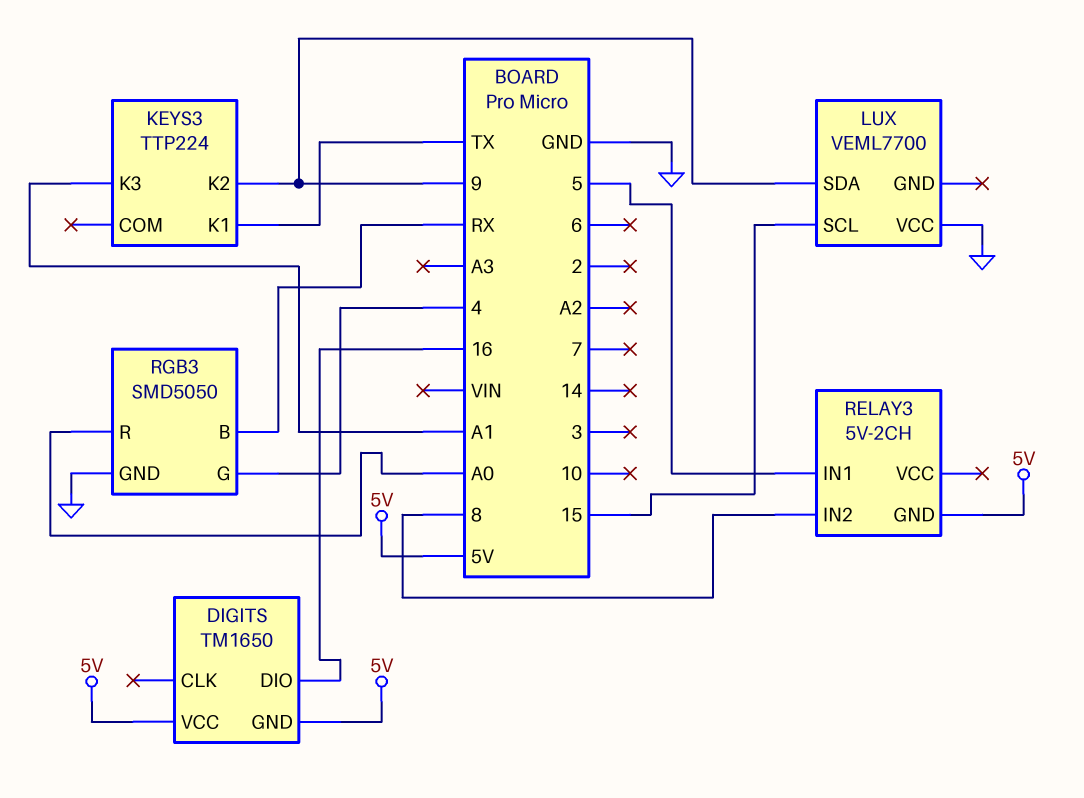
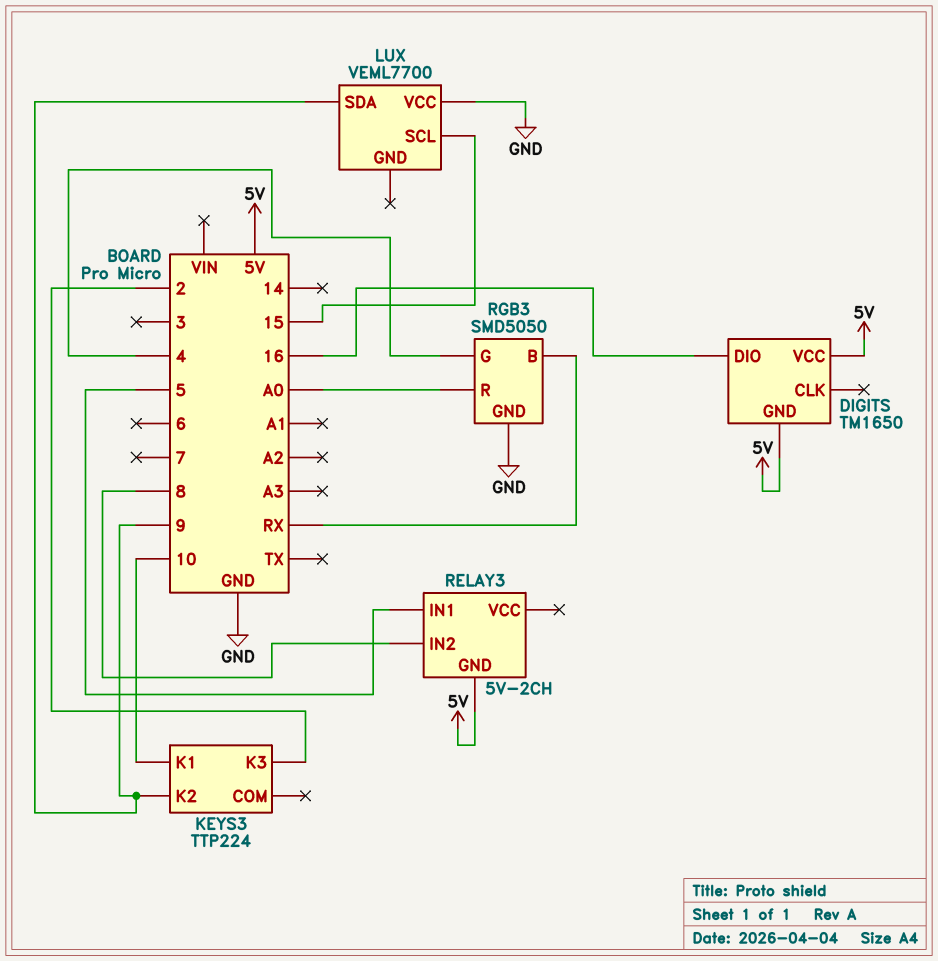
KEYS3 pin K1: TX -> 10
KEYS3 pin K3: A1 -> 2

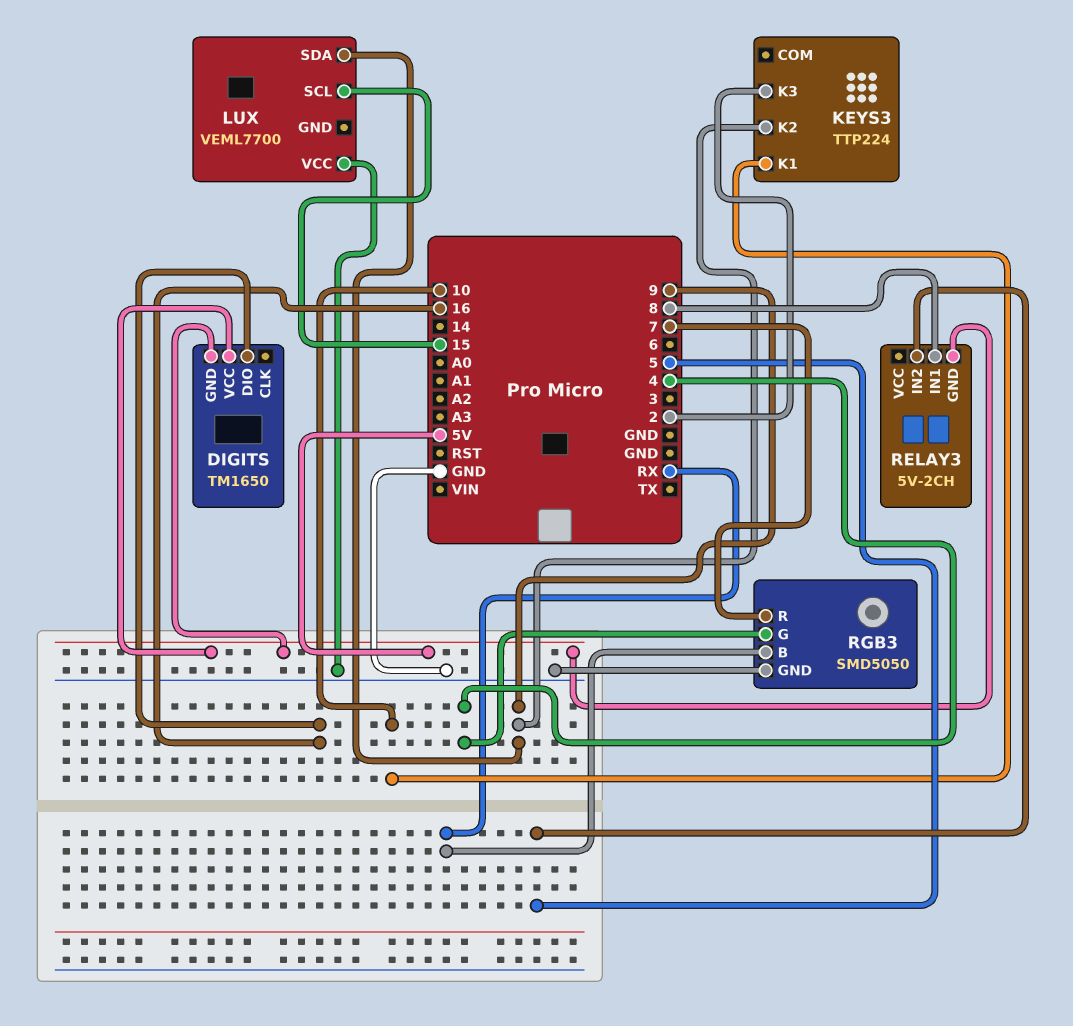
RELAY3 pin IN1: 5 -> 8
RELAY3 pin IN2: 8 -> 5
RGB3 pin R: A0 -> 7

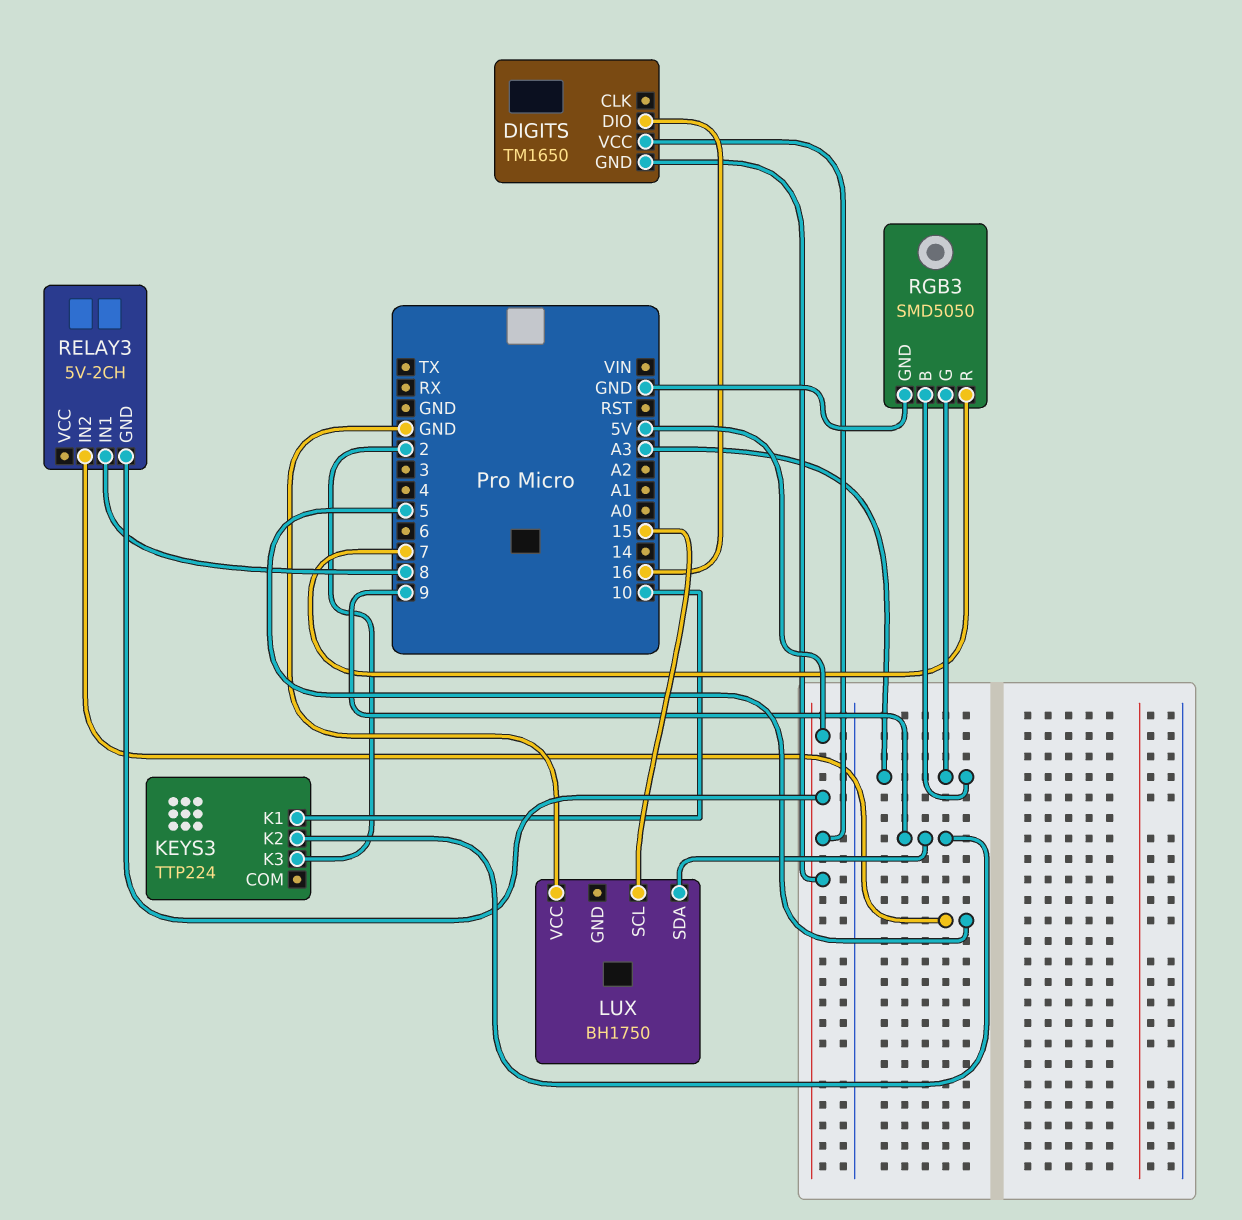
LUX: VEML7700 -> BH1750
RGB3 pin B: RX -> A3
RGB3 pin G: 4 -> A3

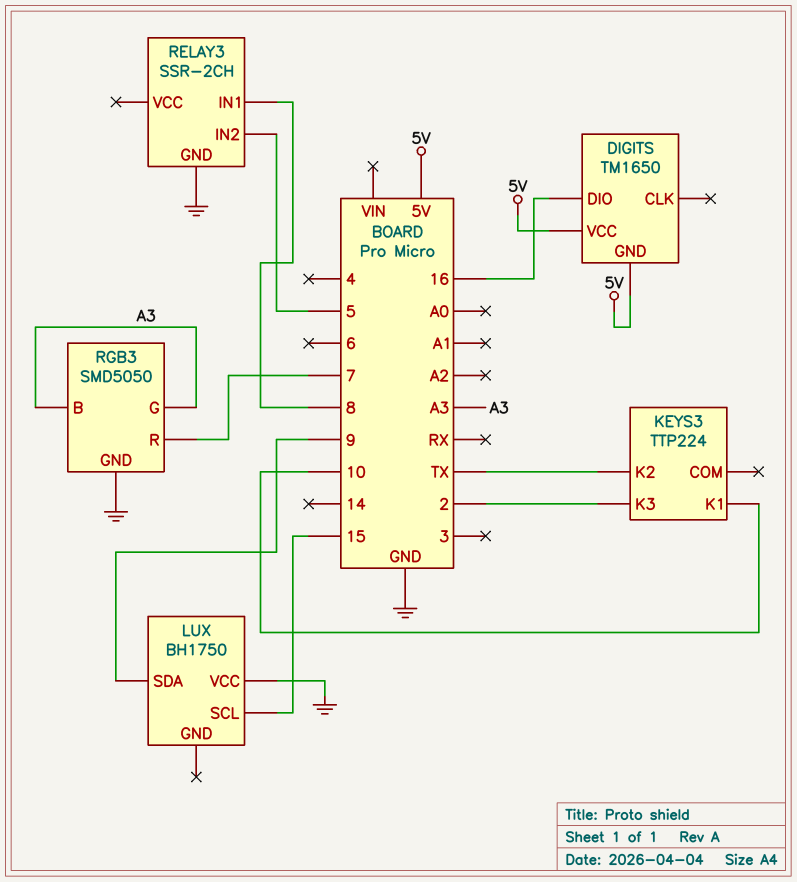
KEYS3 pin K2: 9 -> TX
RELAY3: 5V-2CH -> SSR-2CH
RELAY3 pin GND: 5V -> GND

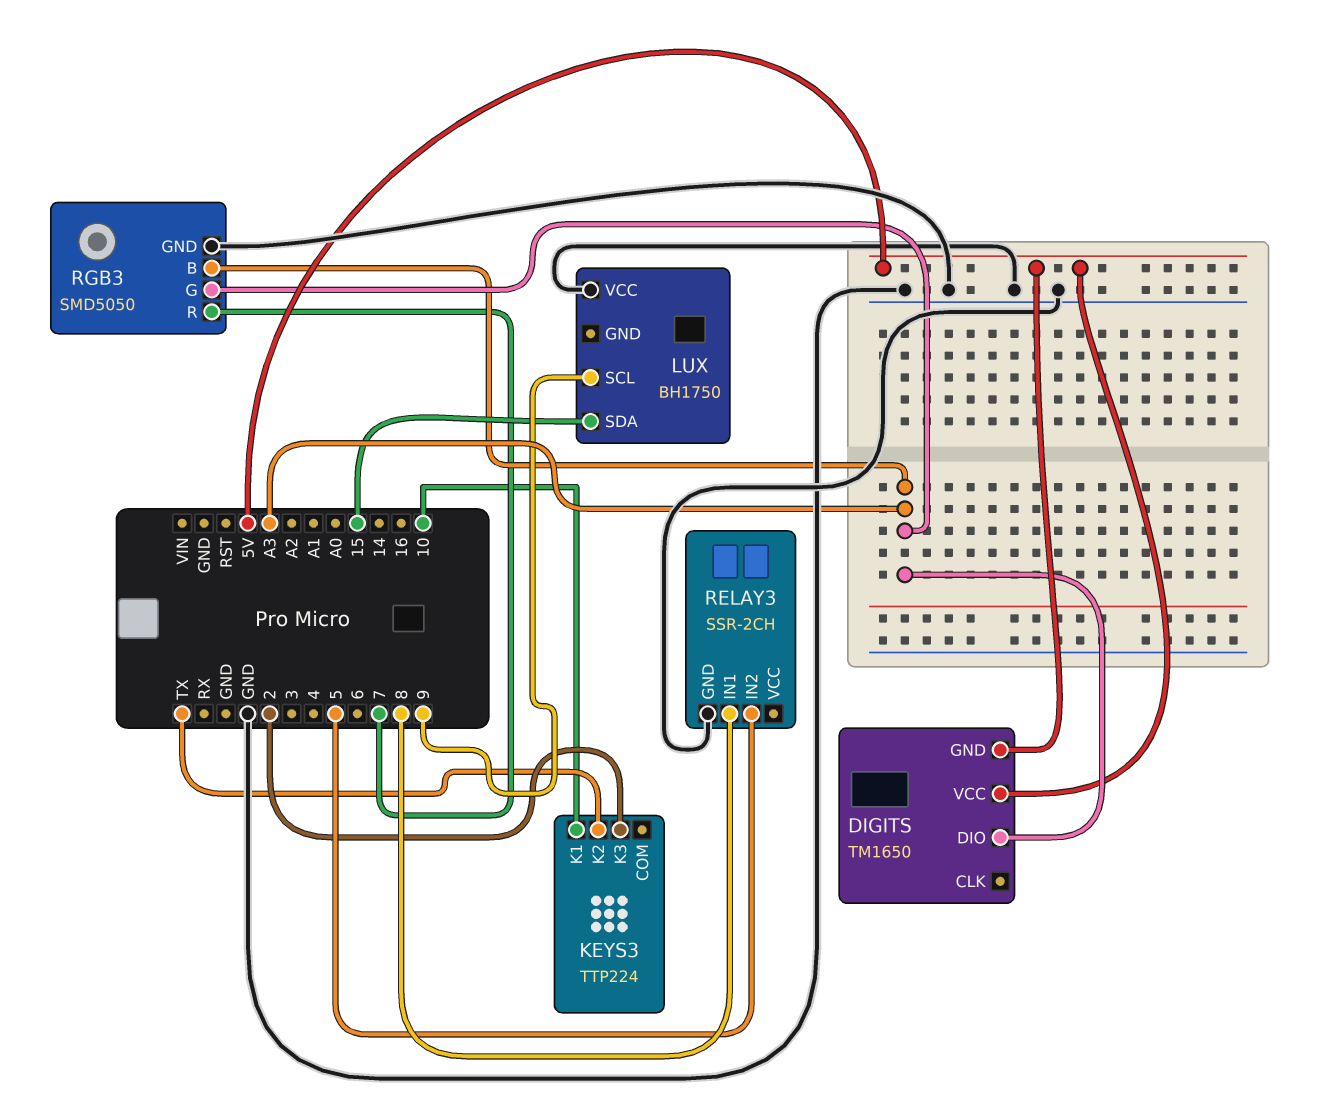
DIGITS pin DIO: 16 -> A3
LUX pin SCL: 15 -> 9
LUX pin SDA: 9 -> 15

